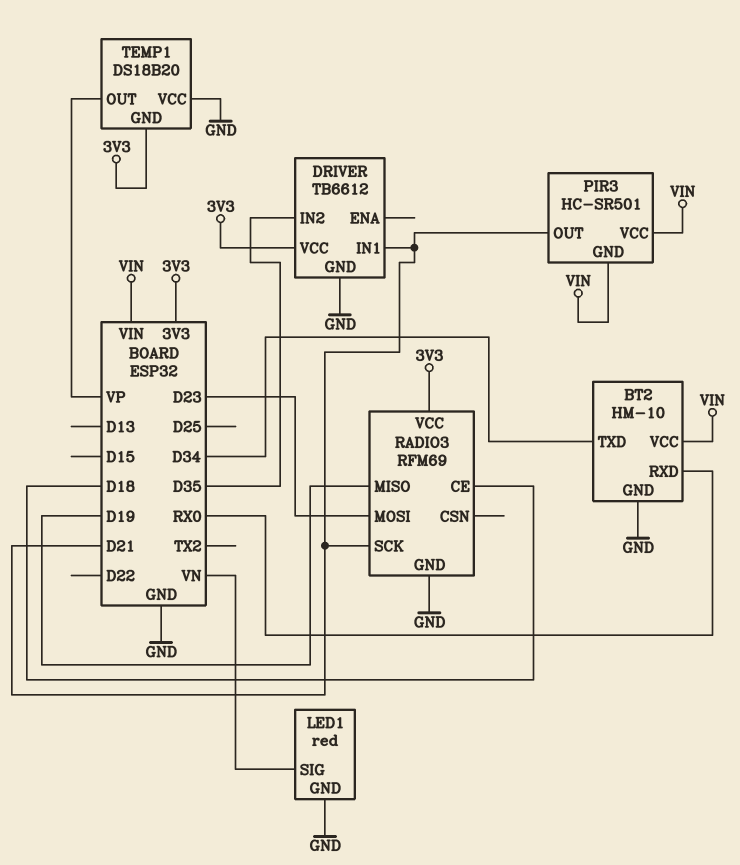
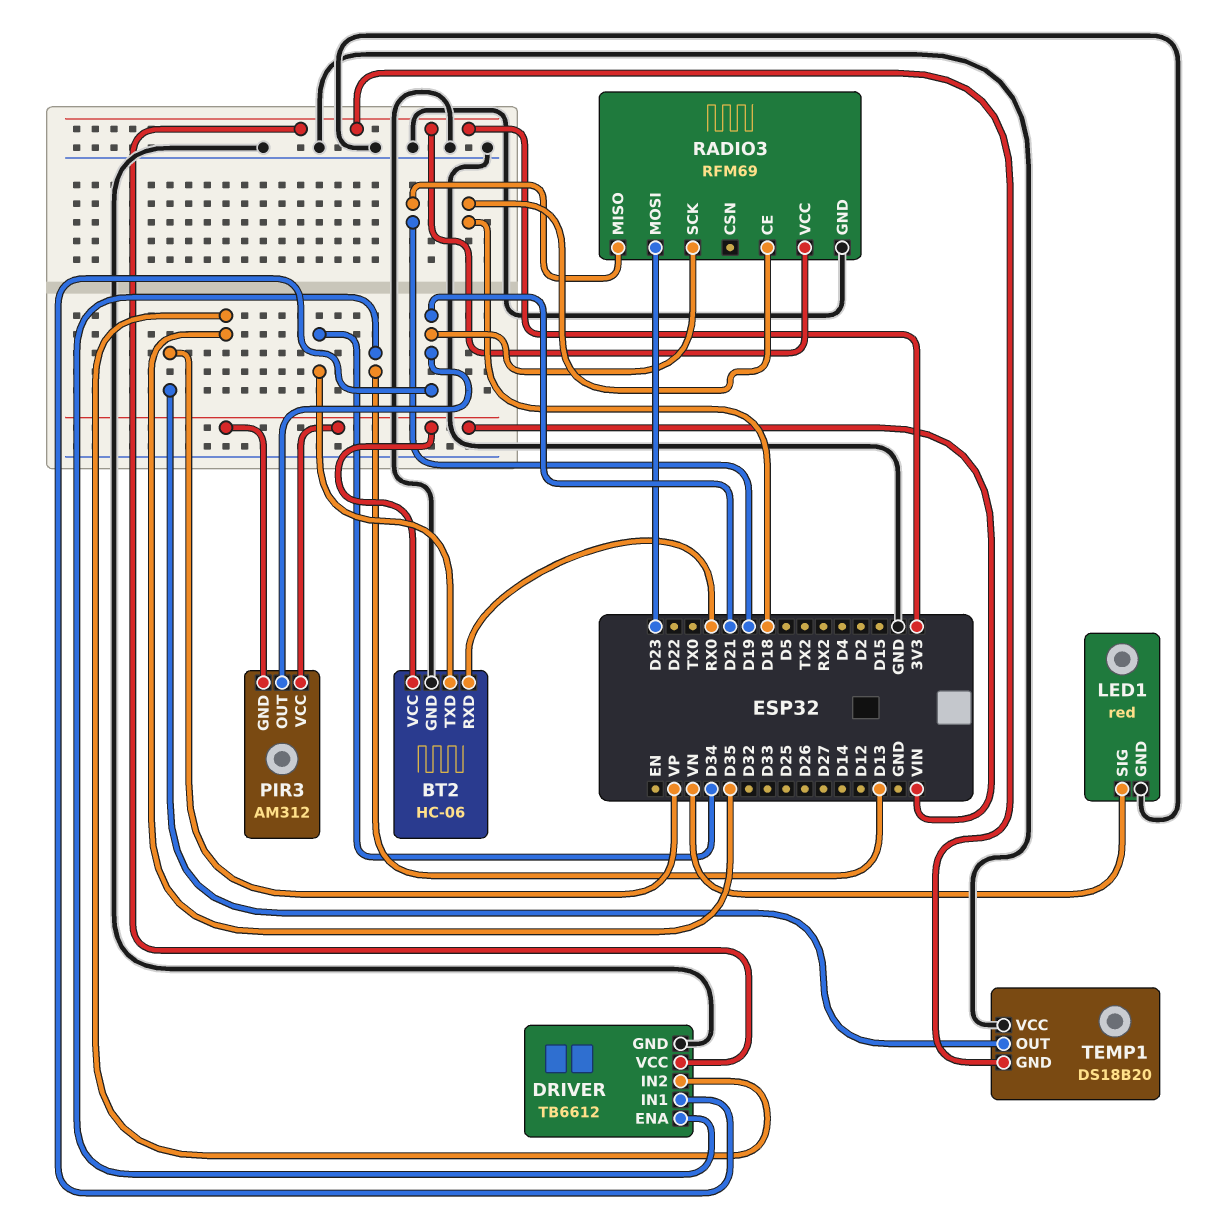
BT2: HM-10 -> HC-06
DRIVER pin ENA: none -> D13
PIR3: HC-SR501 -> AM312

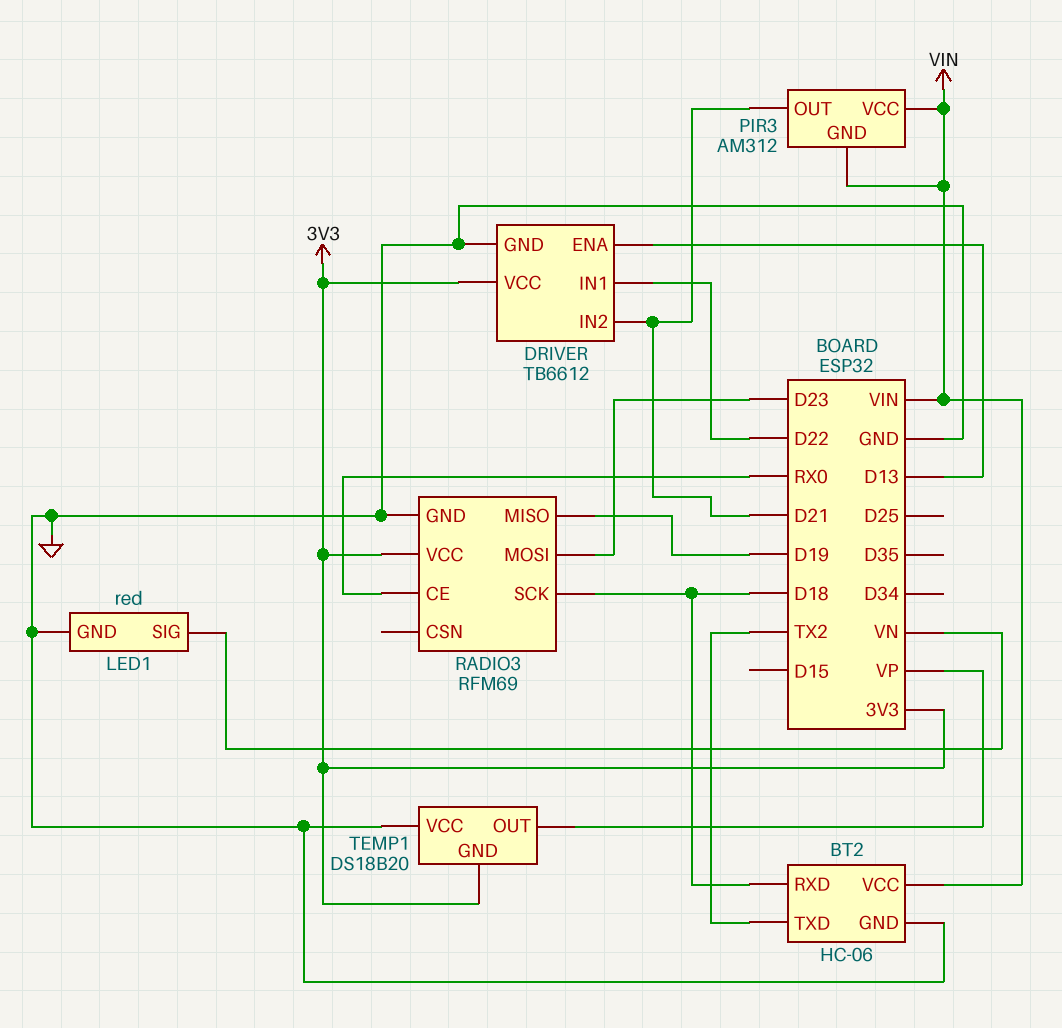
BT2 pin RXD: RX0 -> D18
BT2 pin TXD: D34 -> TX2
DRIVER pin IN1: D21 -> D22
DRIVER pin IN2: D35 -> D21
RADIO3 pin CE: D18 -> RX0
RADIO3 pin SCK: D21 -> D18

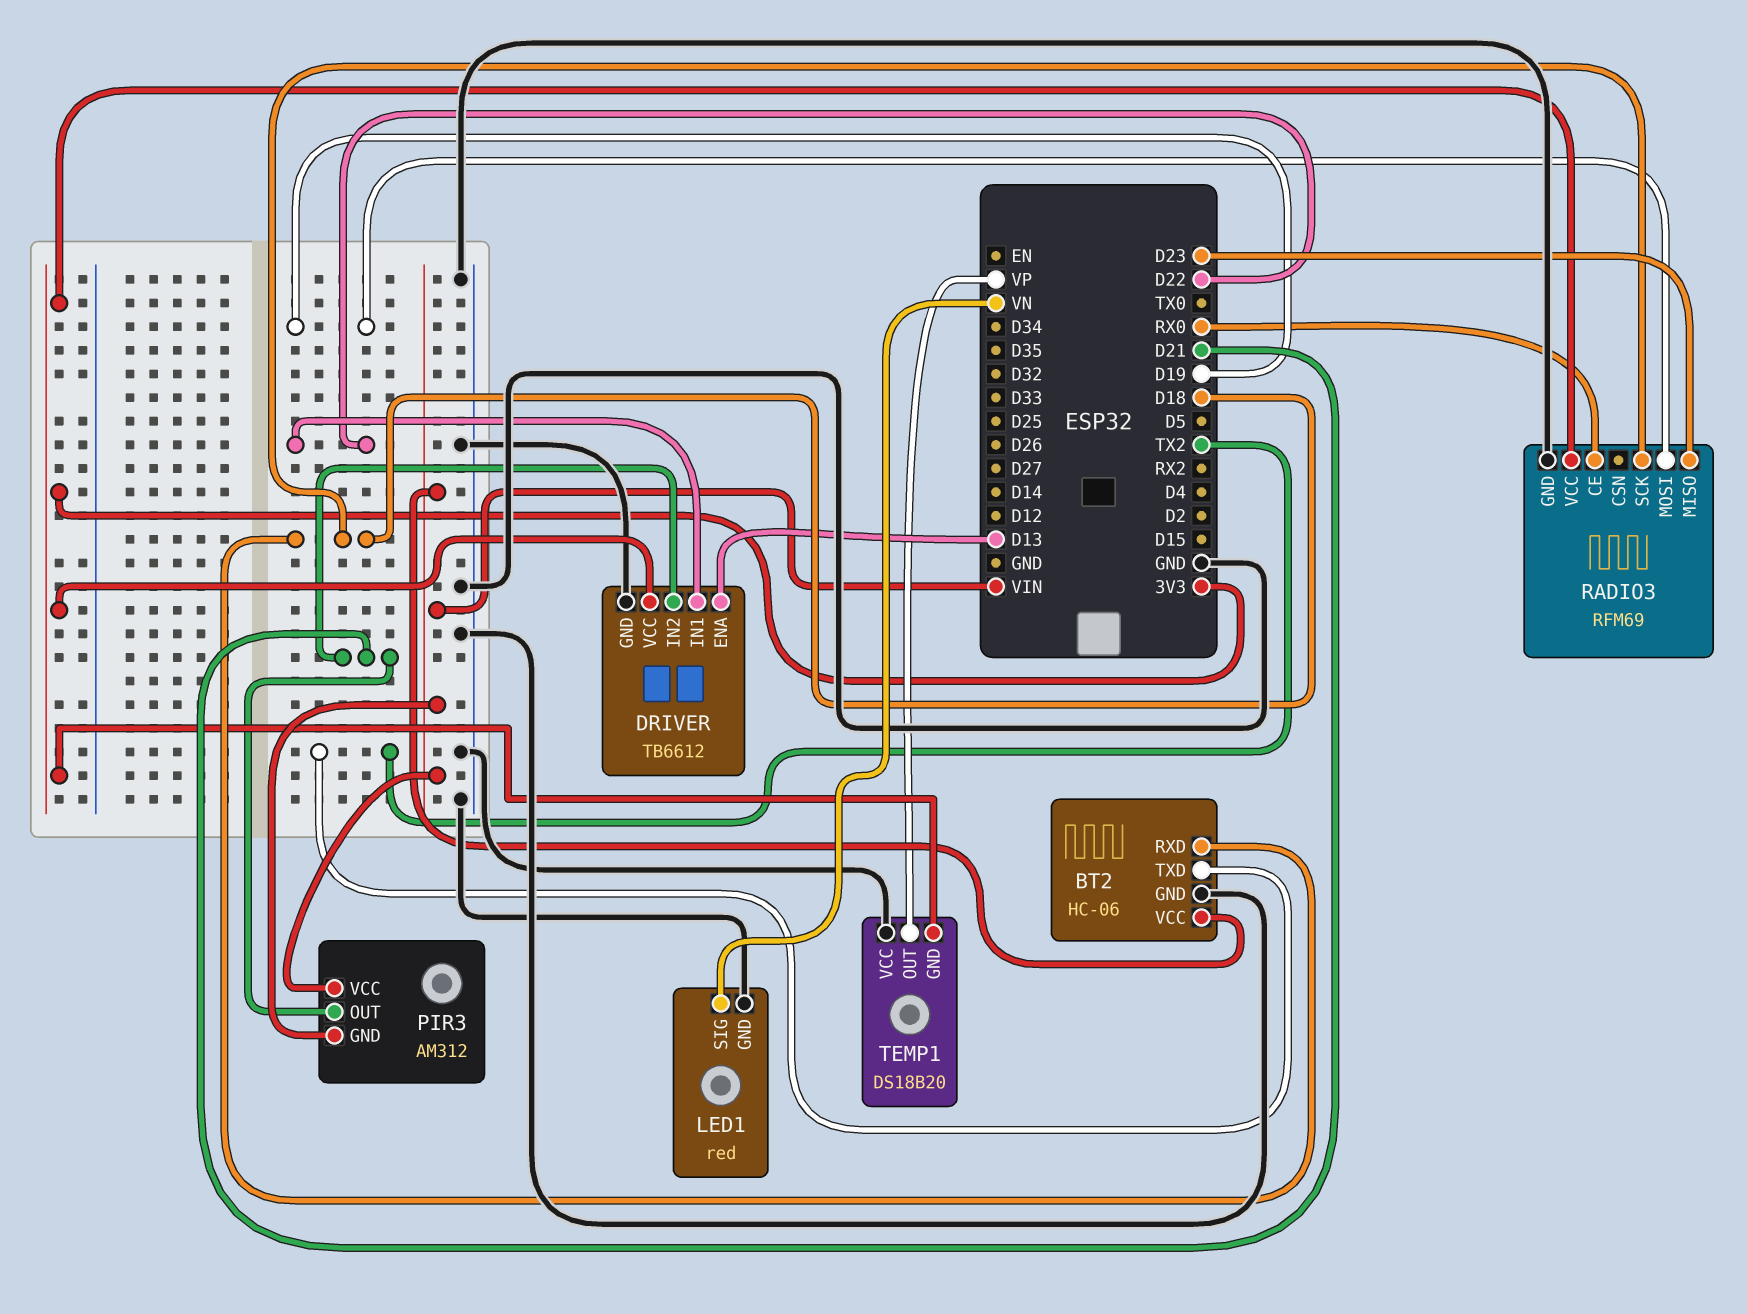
RADIO3 pin MISO: D19 -> D23
RADIO3 pin MOSI: D23 -> D19

